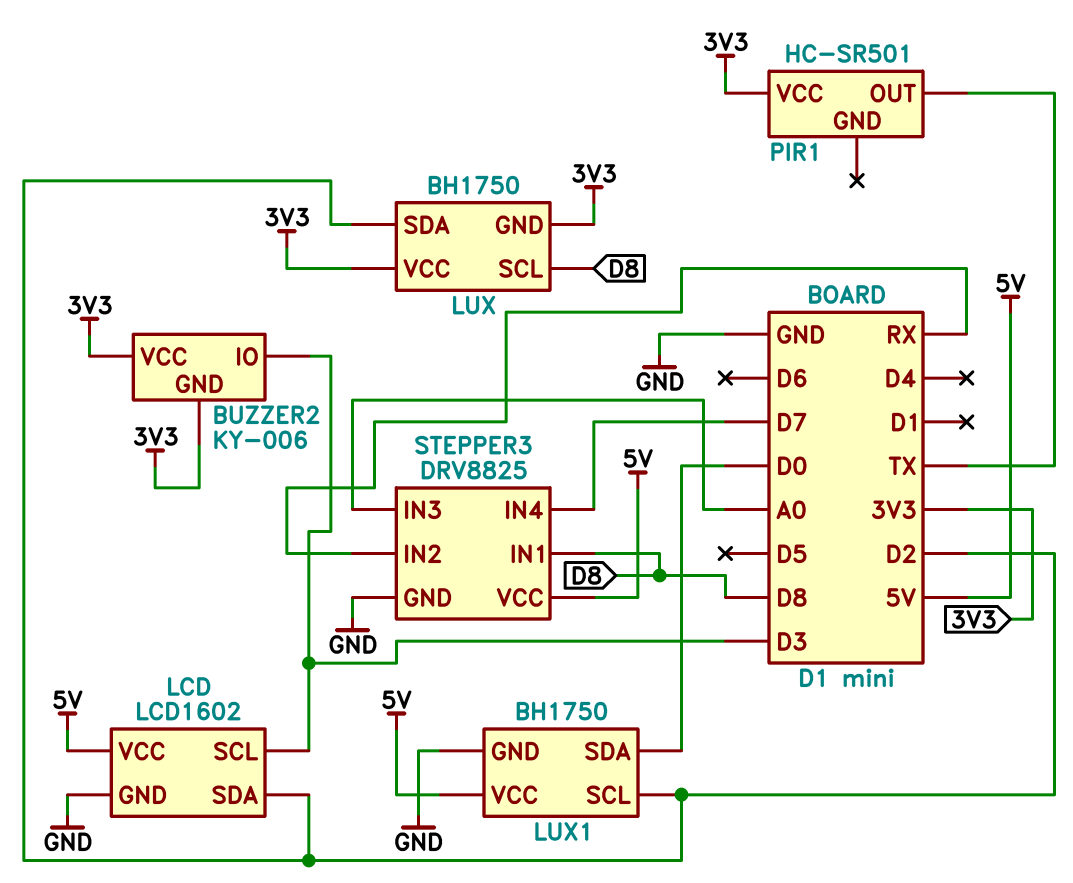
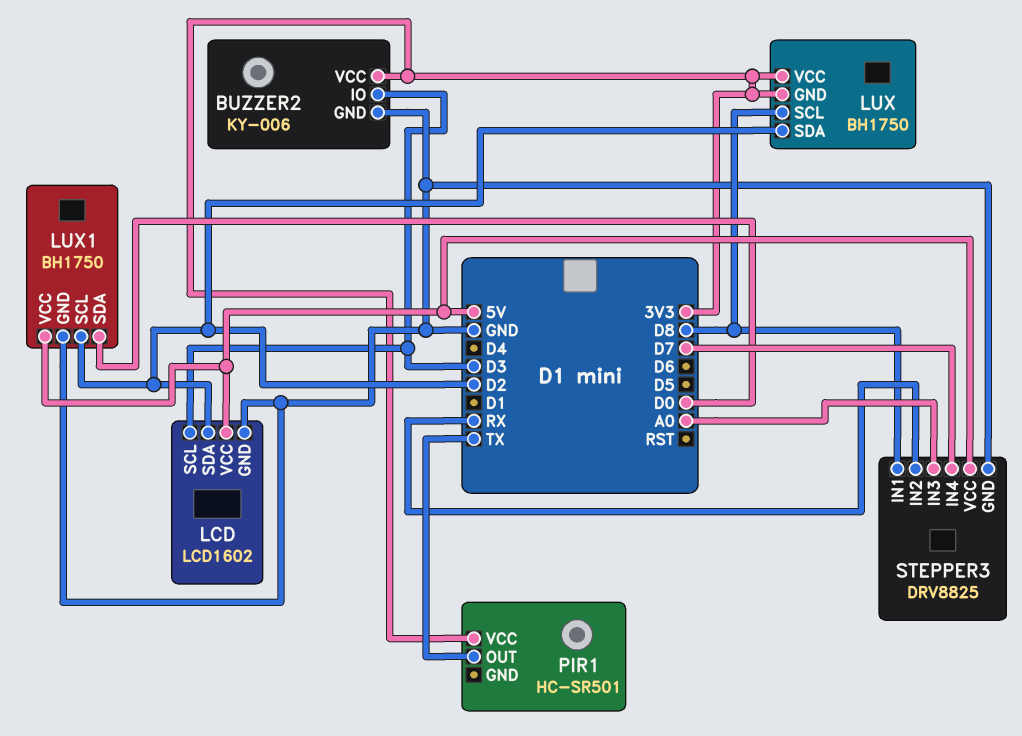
BUZZER2 pin GND: 3V3 -> GND

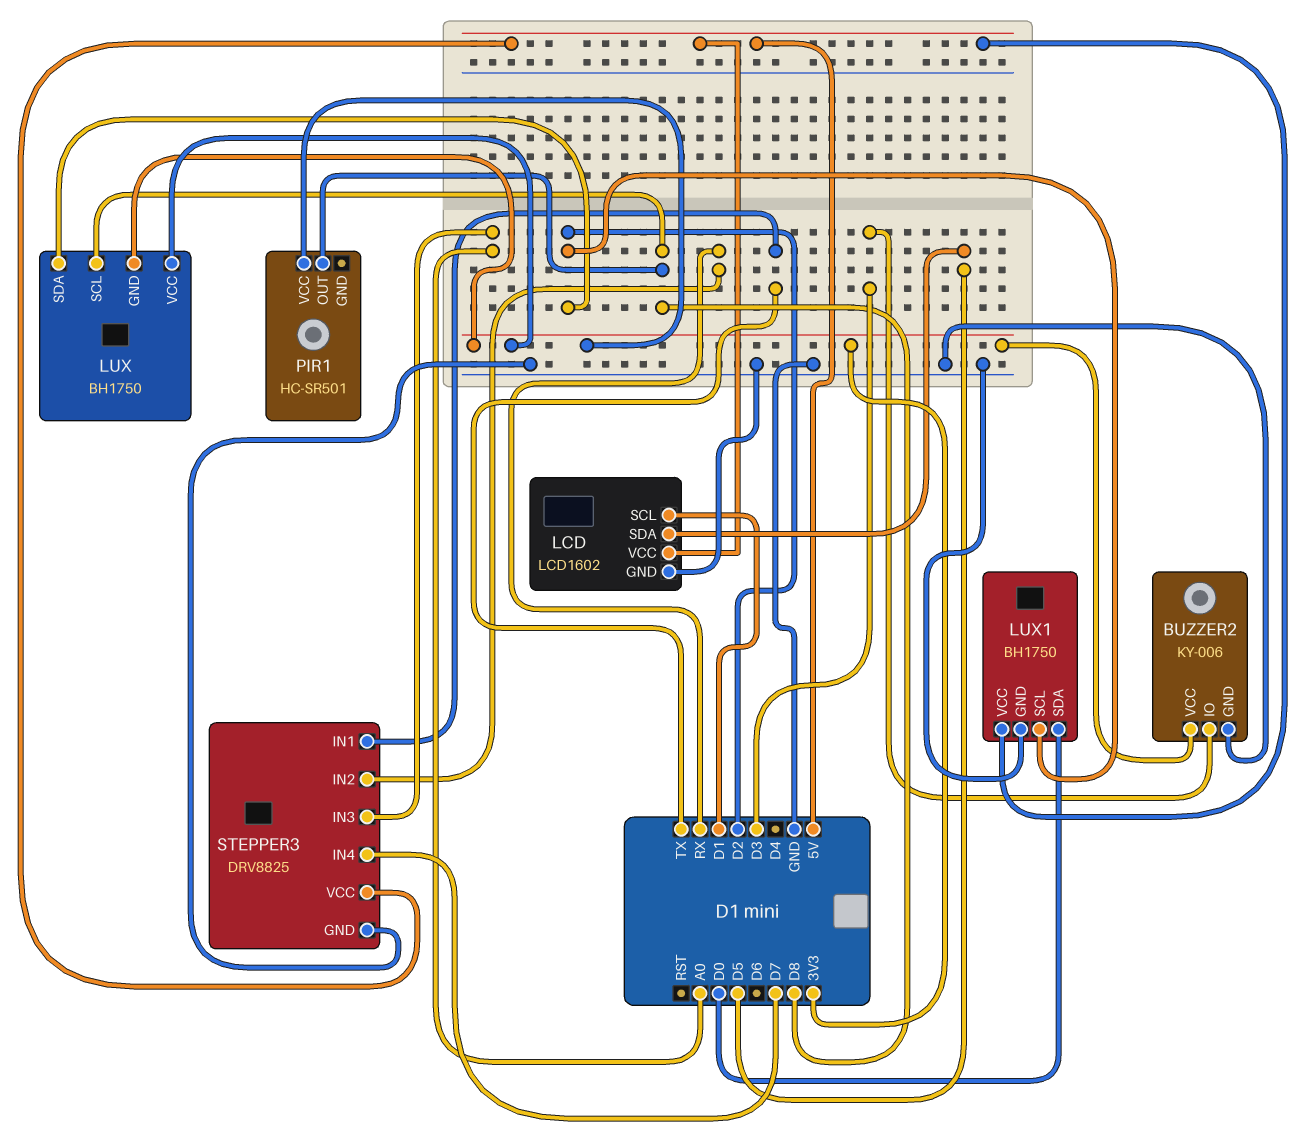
LCD pin SCL: D3 -> D1
LCD pin SDA: D2 -> D5
PIR1 pin OUT: TX -> D8
STEPPER3 pin IN1: D8 -> TX

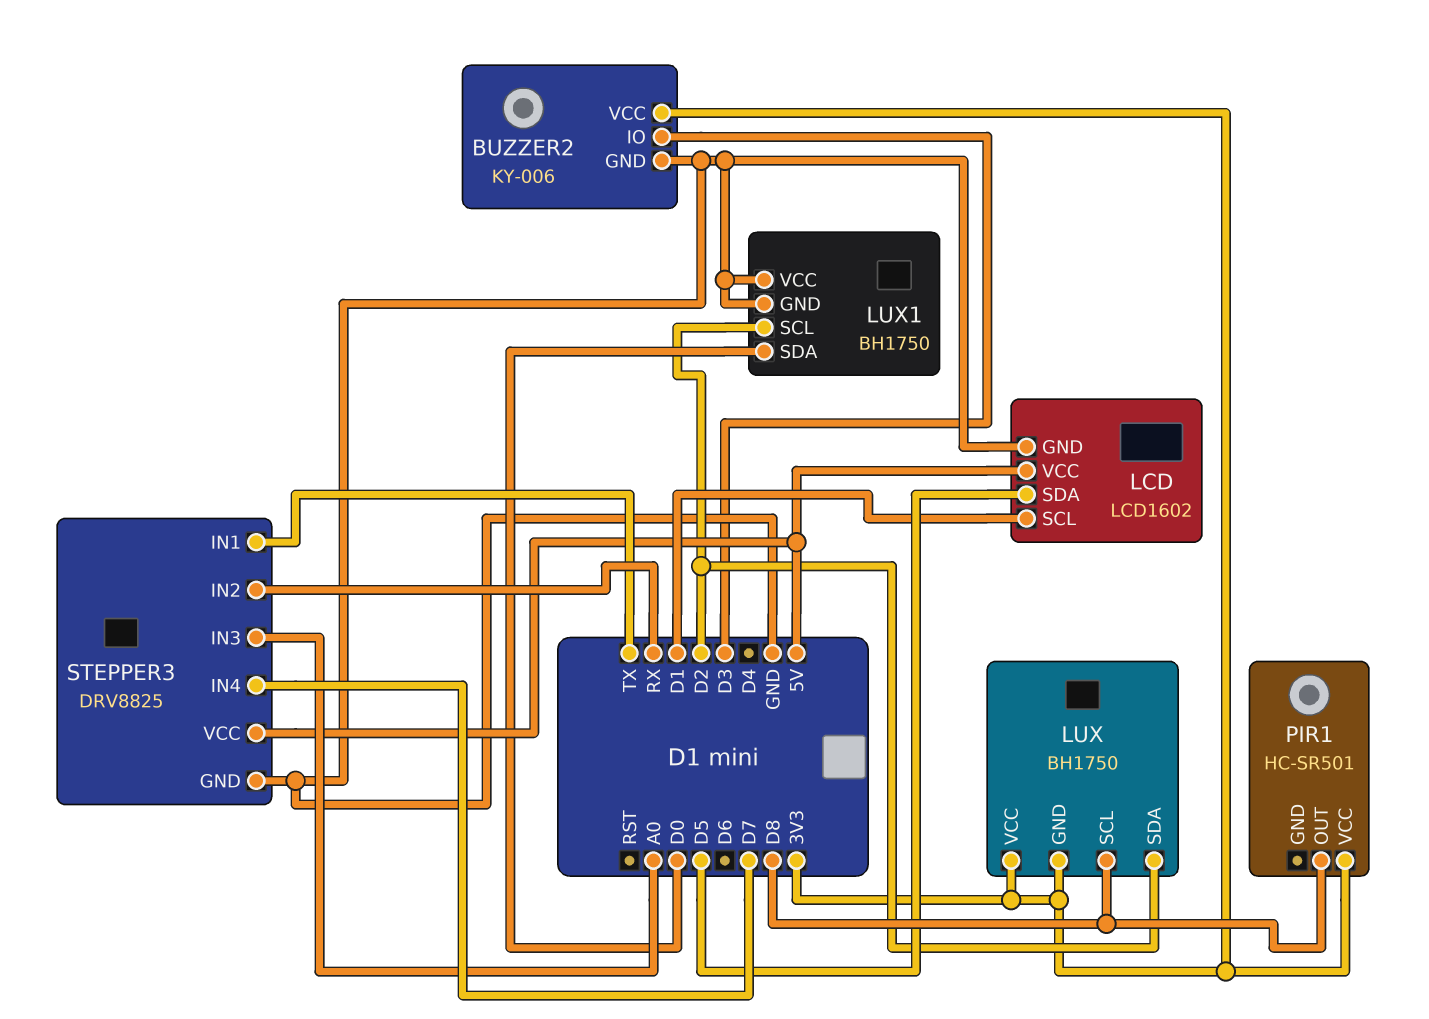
LUX1 pin VCC: 5V -> GND

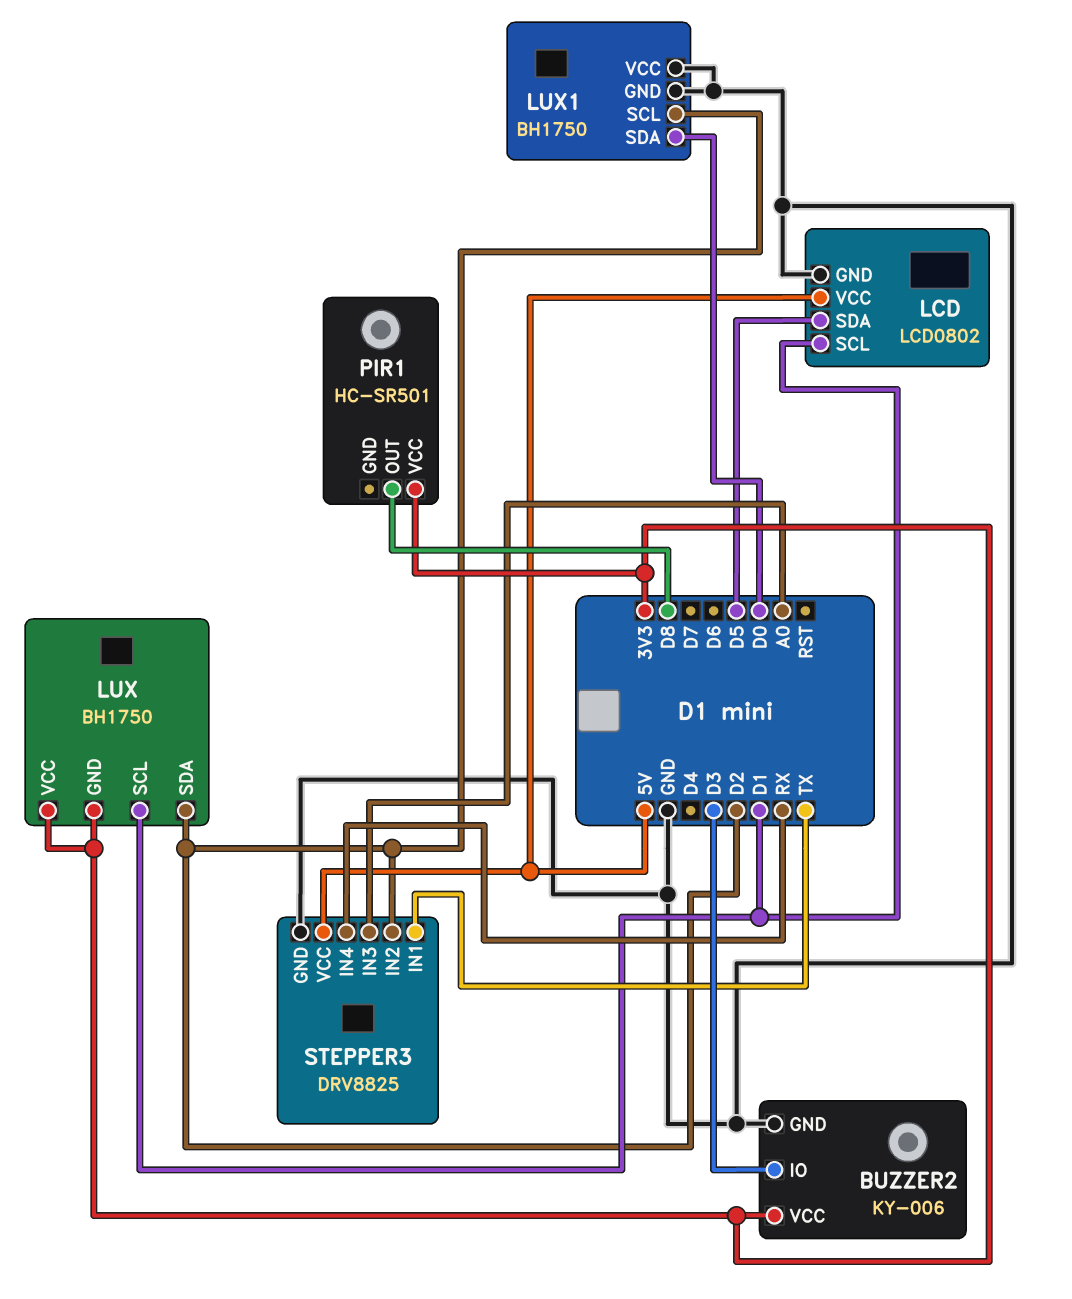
LCD: LCD1602 -> LCD0802
LUX pin SCL: D8 -> D1
STEPPER3 pin IN2: RX -> D2
STEPPER3 pin IN4: D7 -> RX

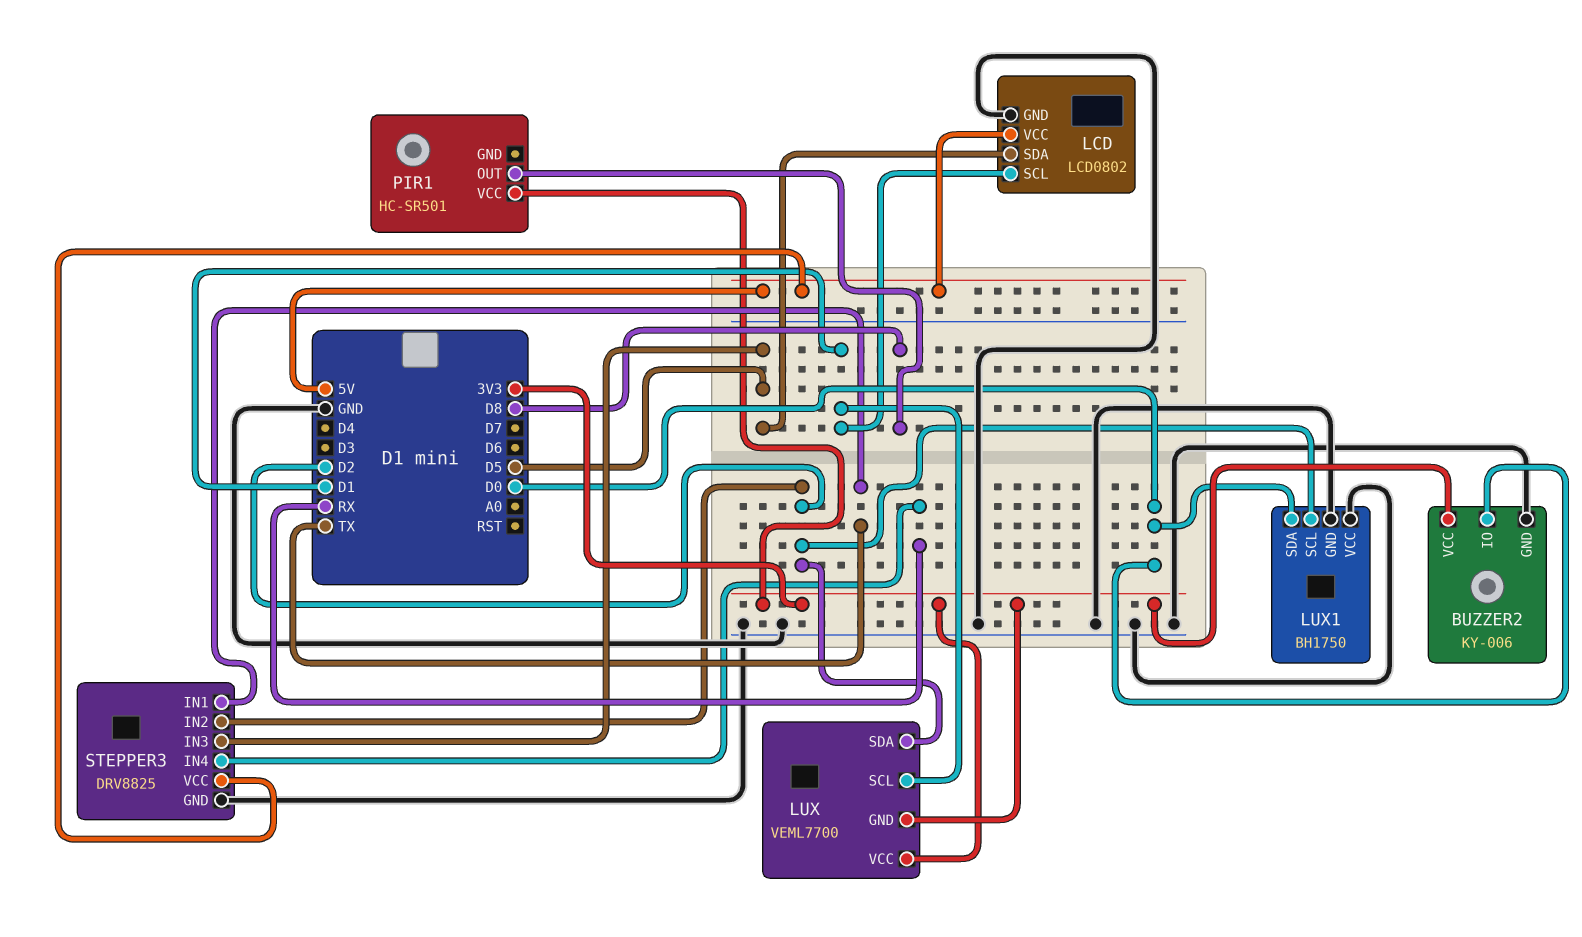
BUZZER2 pin IO: D3 -> D0
LUX: BH1750 -> VEML7700
STEPPER3 pin IN3: A0 -> D5

